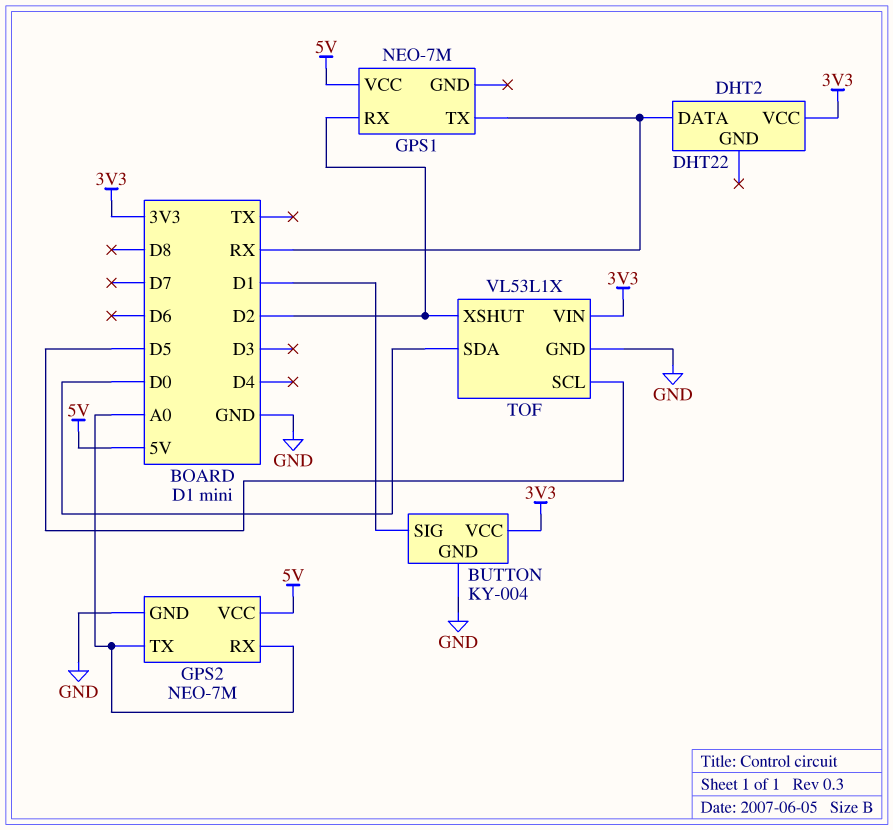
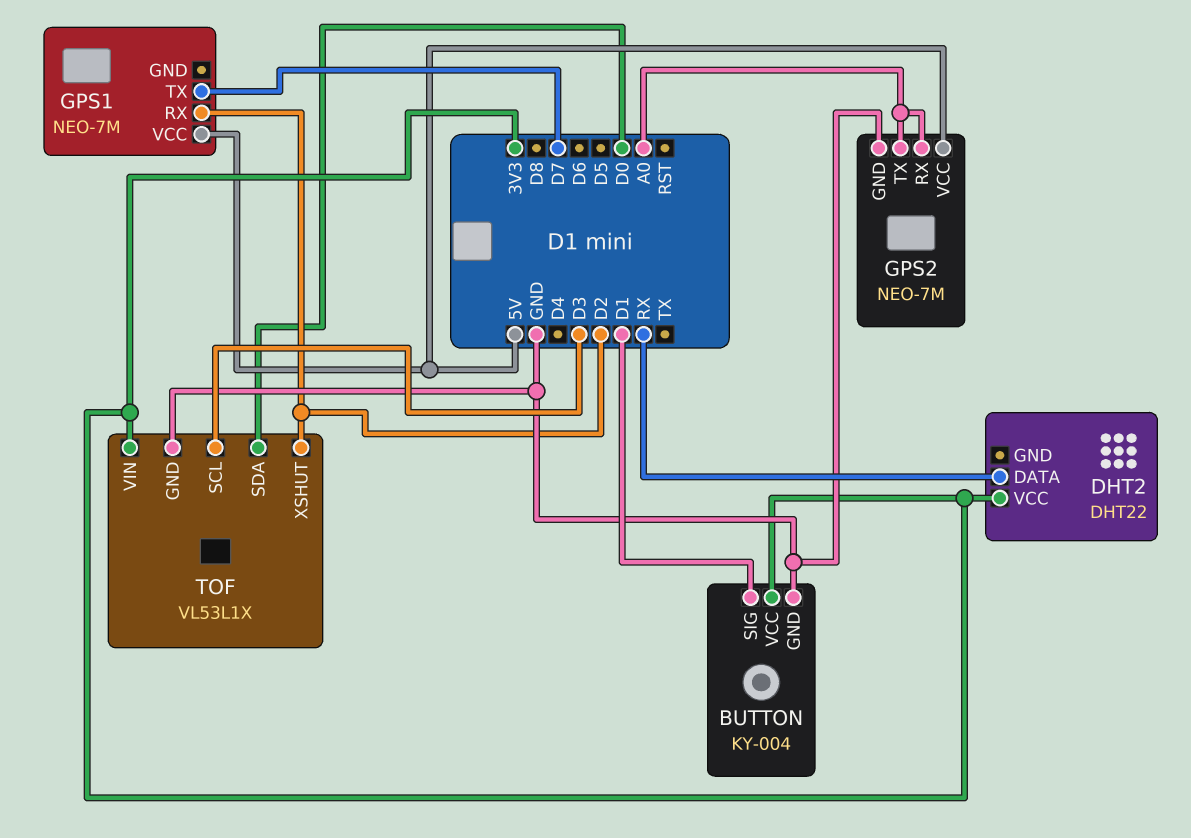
GPS1 pin TX: RX -> D7
TOF pin SCL: D5 -> D3

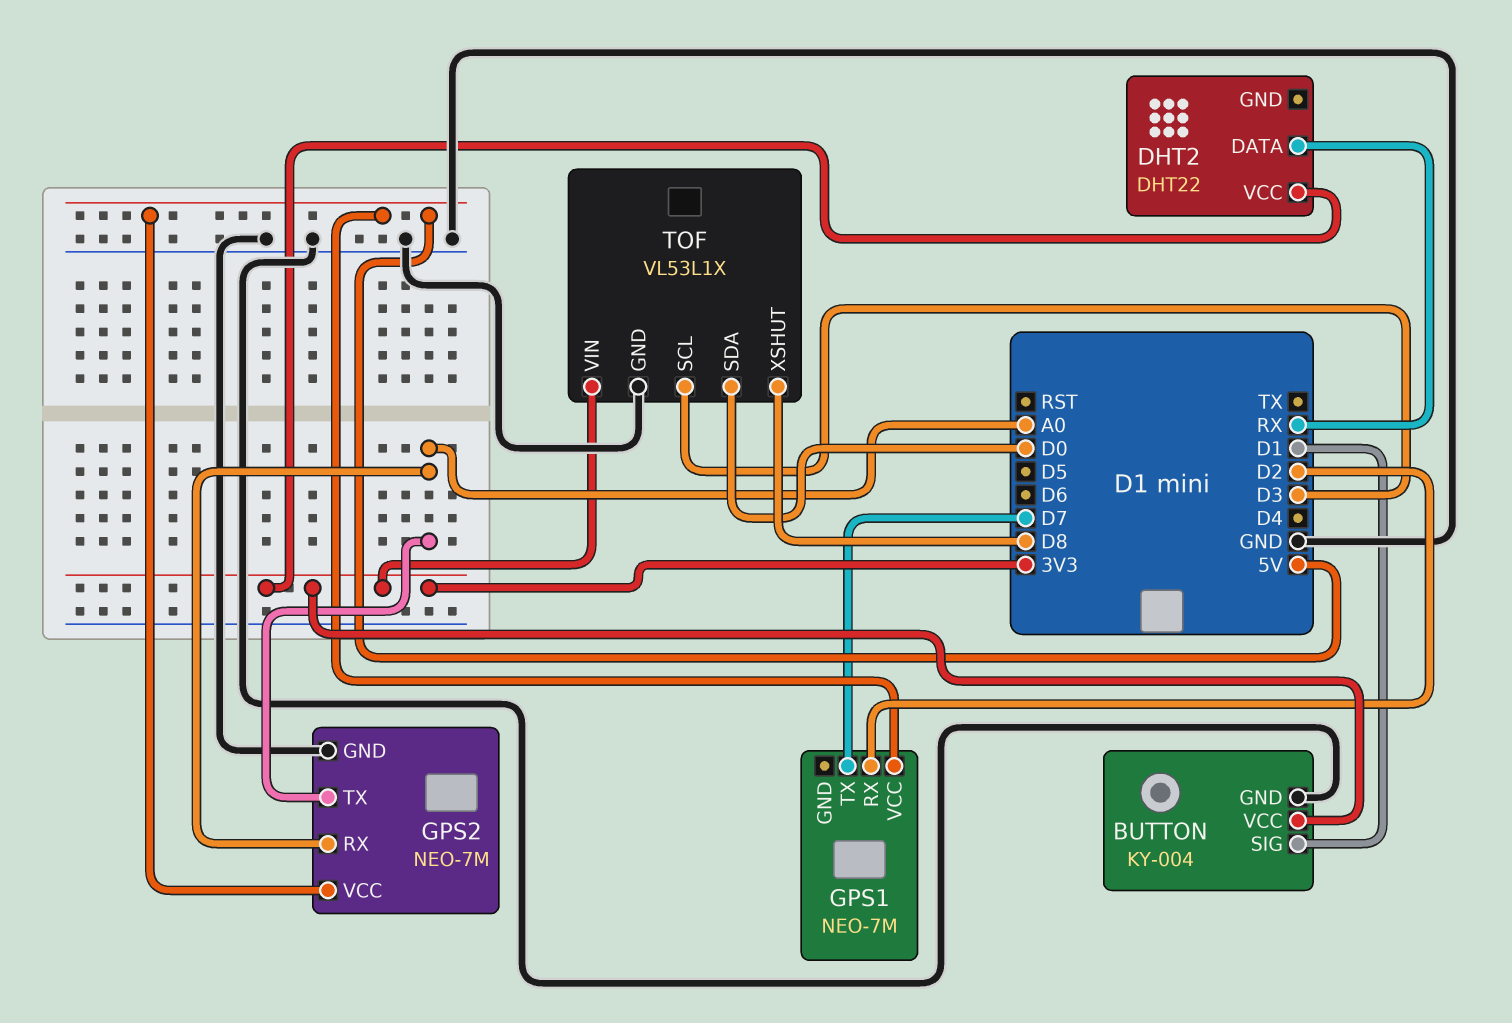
TOF pin XSHUT: D2 -> D8

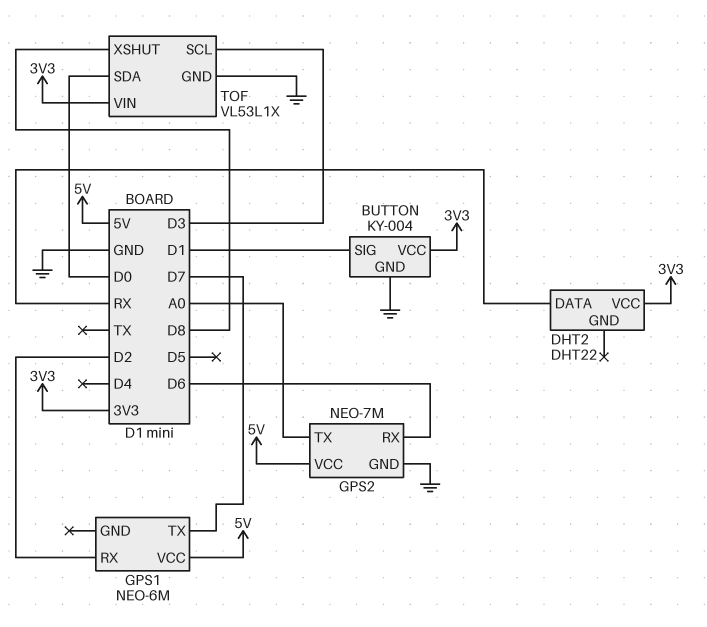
GPS1: NEO-7M -> NEO-6M
GPS2 pin RX: A0 -> D6

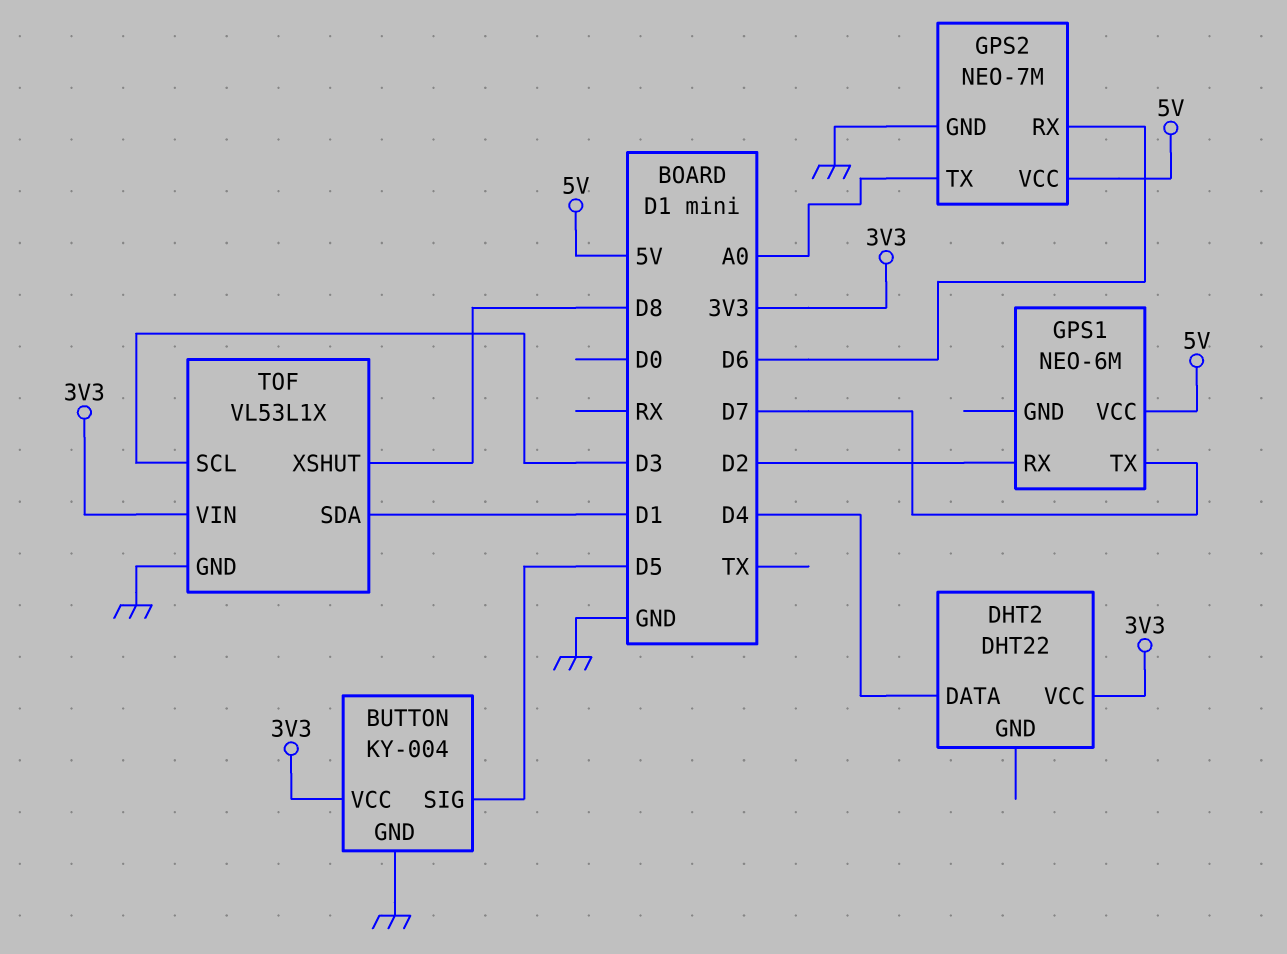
BUTTON pin SIG: D1 -> D5
DHT2 pin DATA: RX -> D4
TOF pin SDA: D0 -> D1

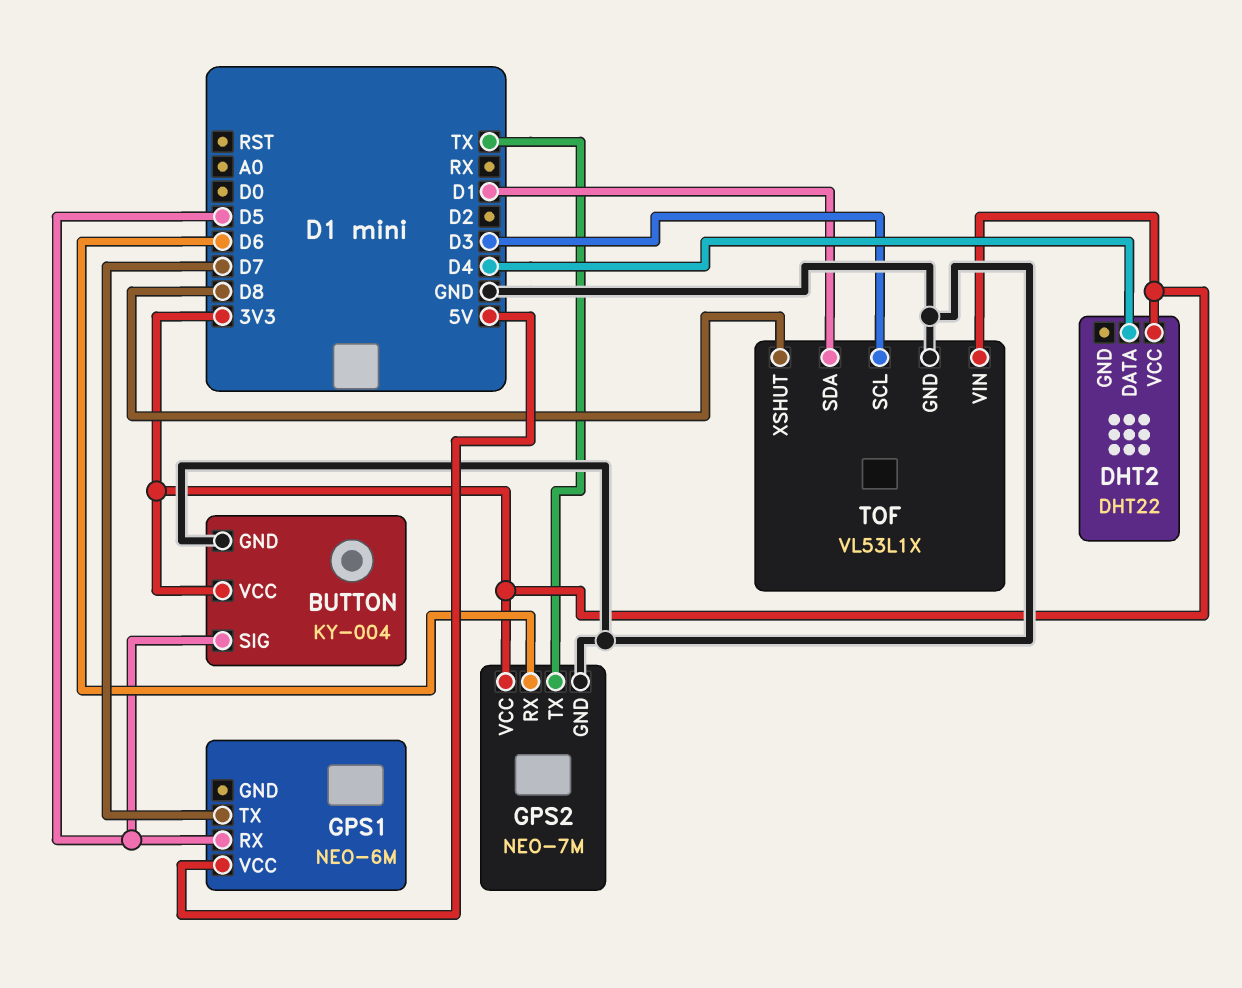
GPS1 pin RX: D2 -> D5
GPS2 pin TX: A0 -> TX
GPS2 pin VCC: 5V -> 3V3

